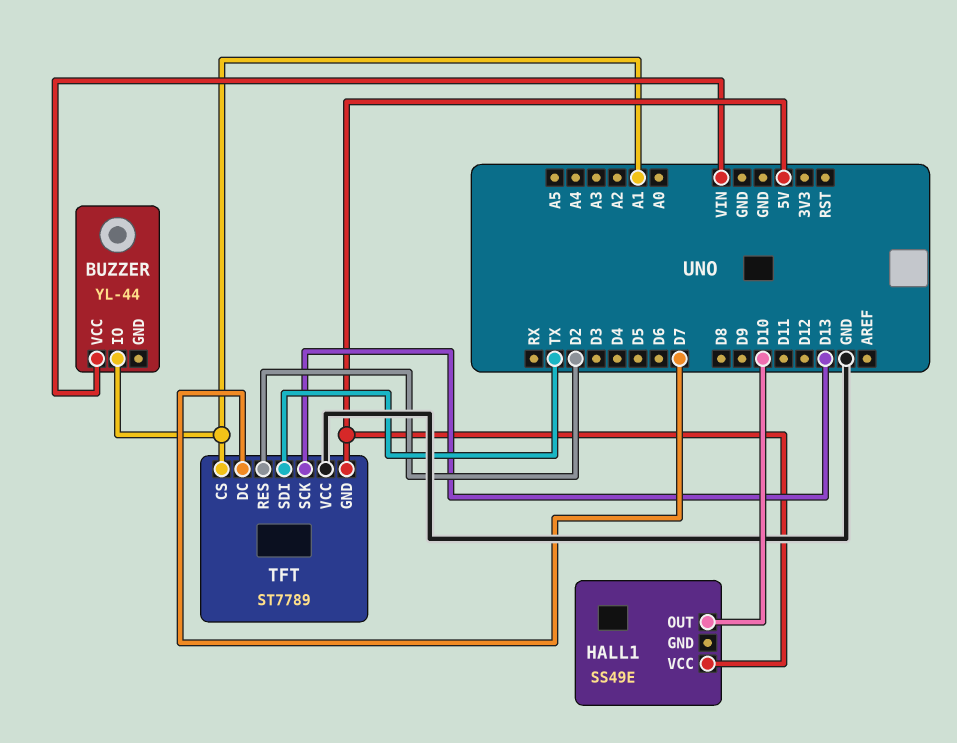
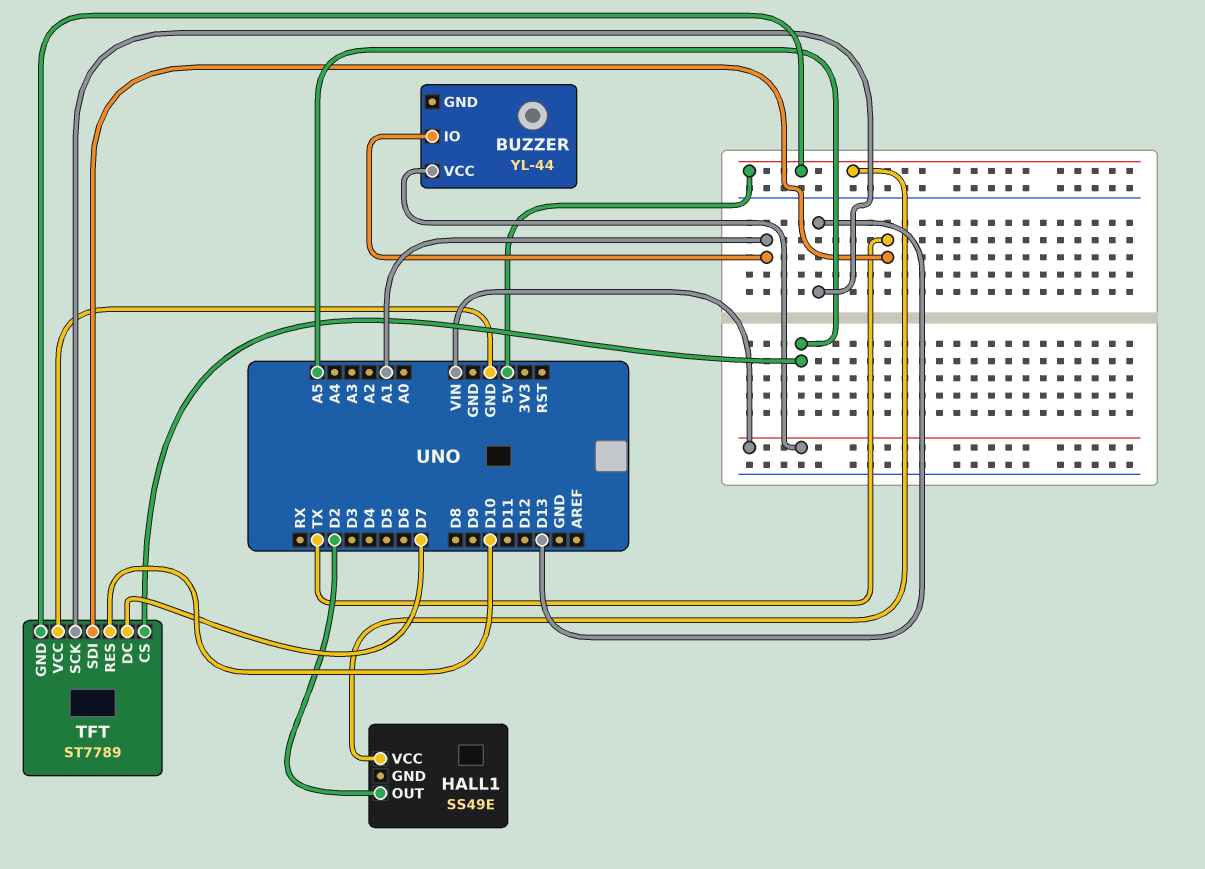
HALL1 pin OUT: D10 -> D2
TFT pin CS: A1 -> A5
TFT pin RES: D2 -> D10

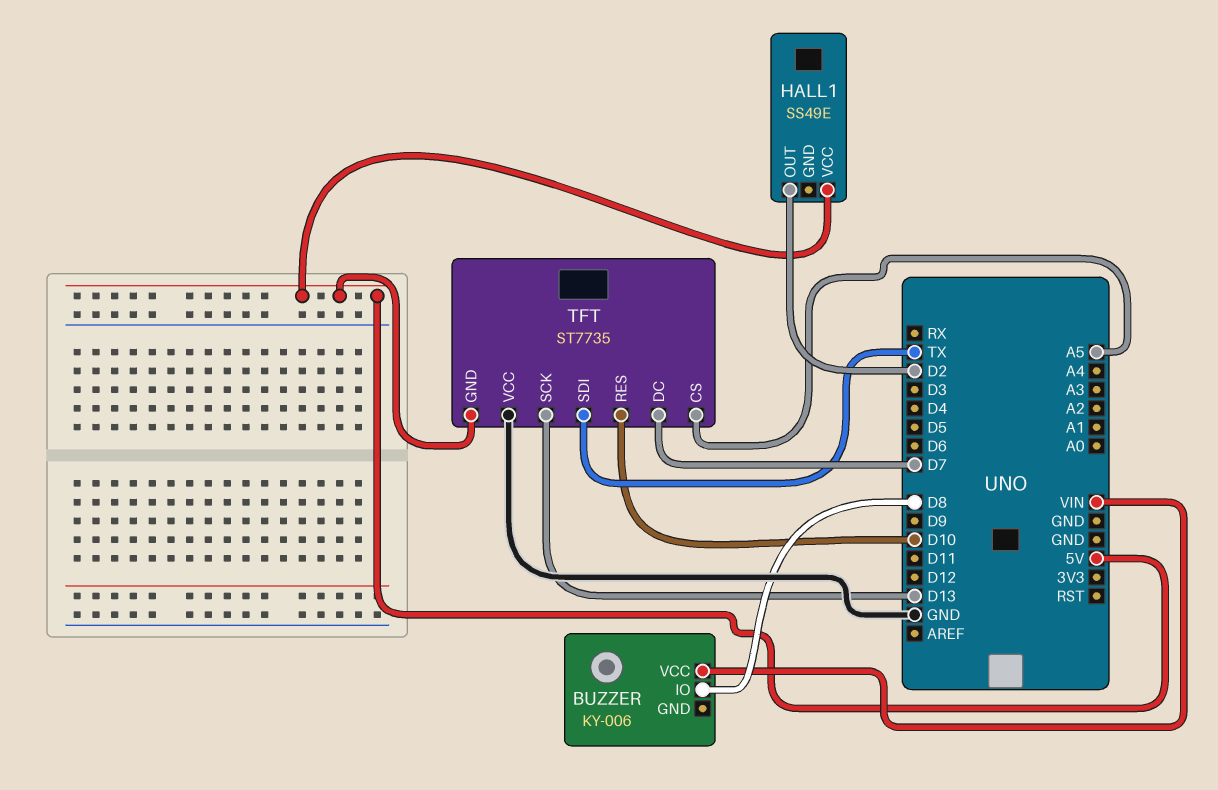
BUZZER: YL-44 -> KY-006
BUZZER pin IO: A1 -> D8
TFT: ST7789 -> ST7735

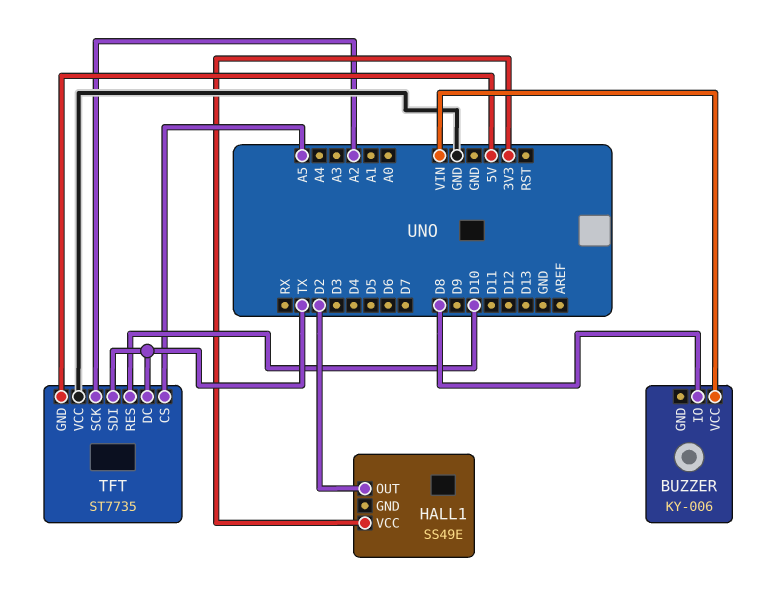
HALL1 pin VCC: 5V -> 3V3
TFT pin DC: D7 -> TX
TFT pin SCK: D13 -> A2

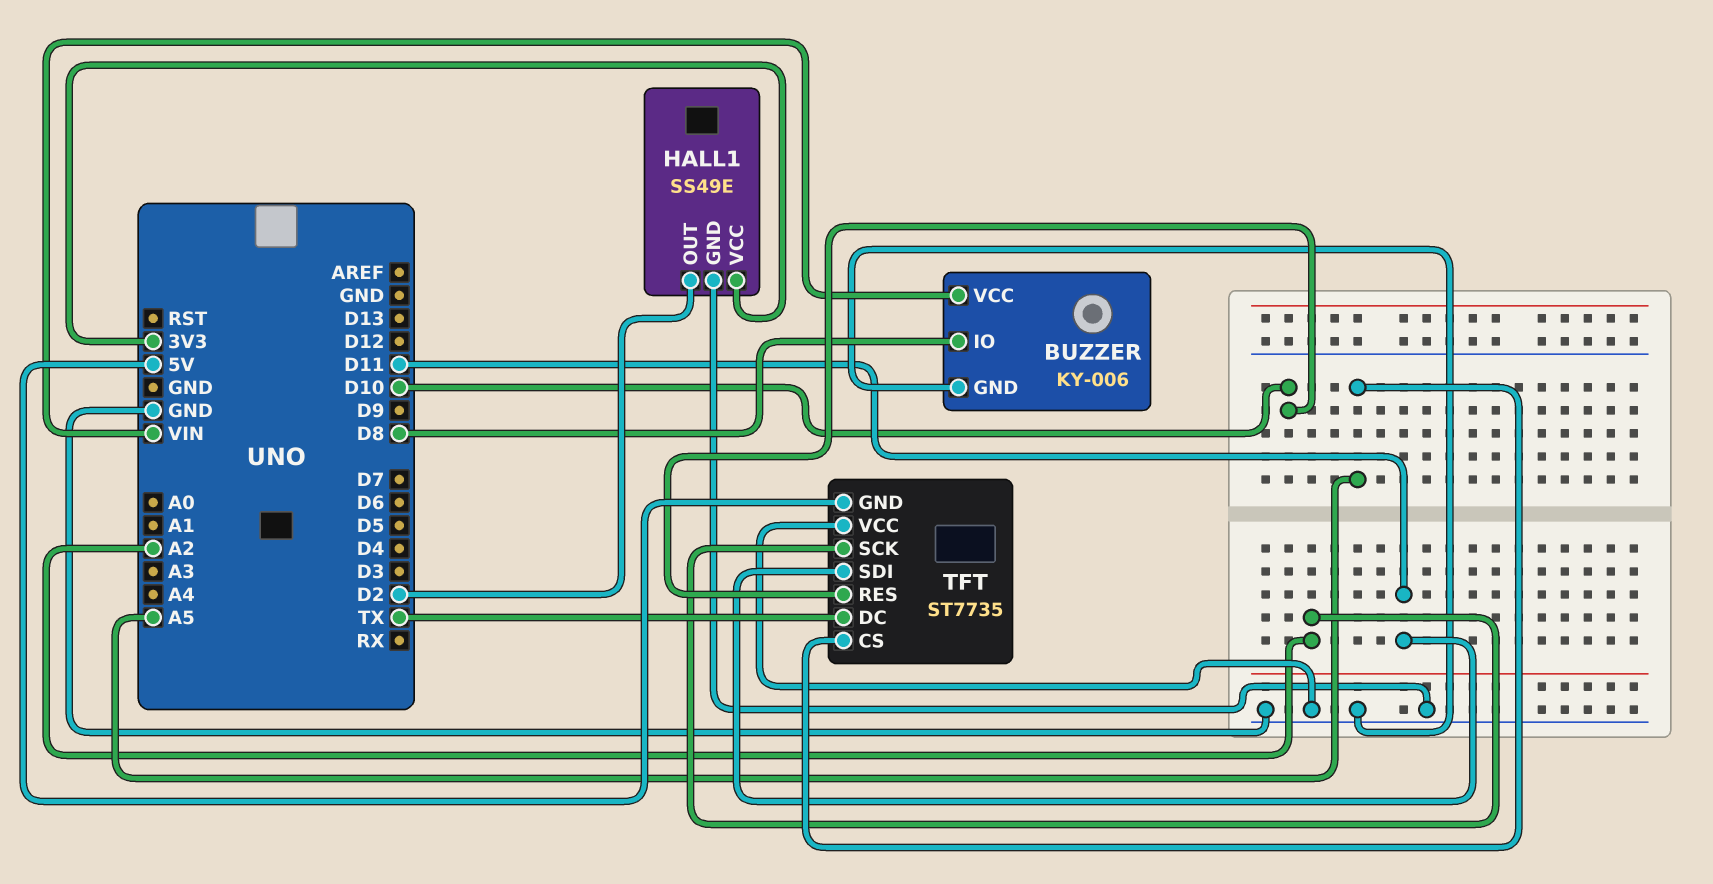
BUZZER pin GND: none -> GND
HALL1 pin GND: none -> GND
TFT pin SDI: TX -> D11

